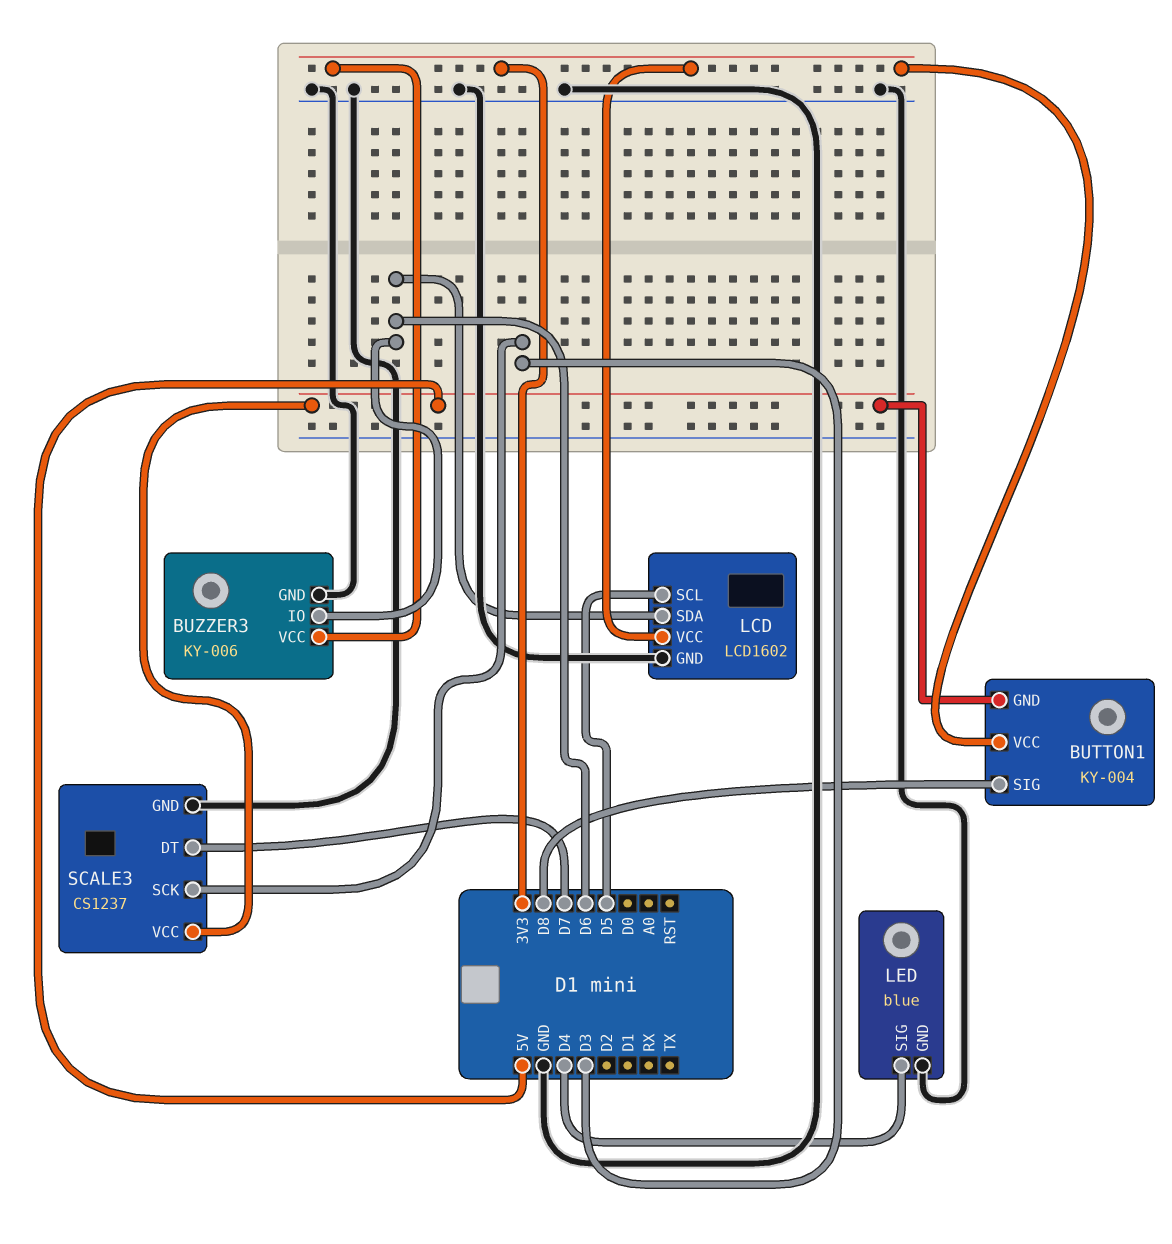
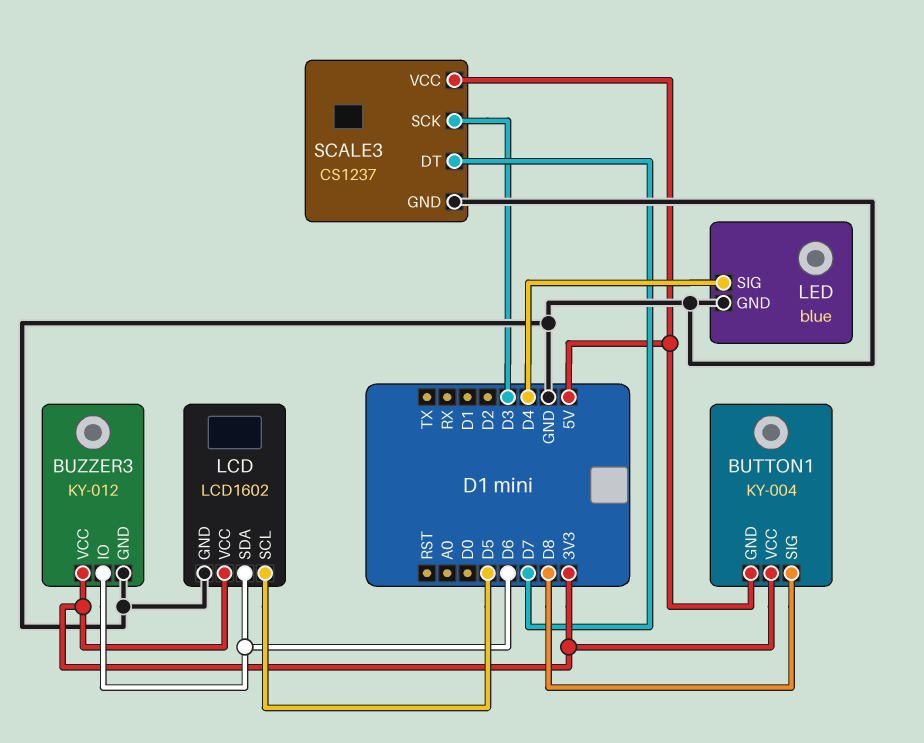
BUZZER3: KY-006 -> KY-012

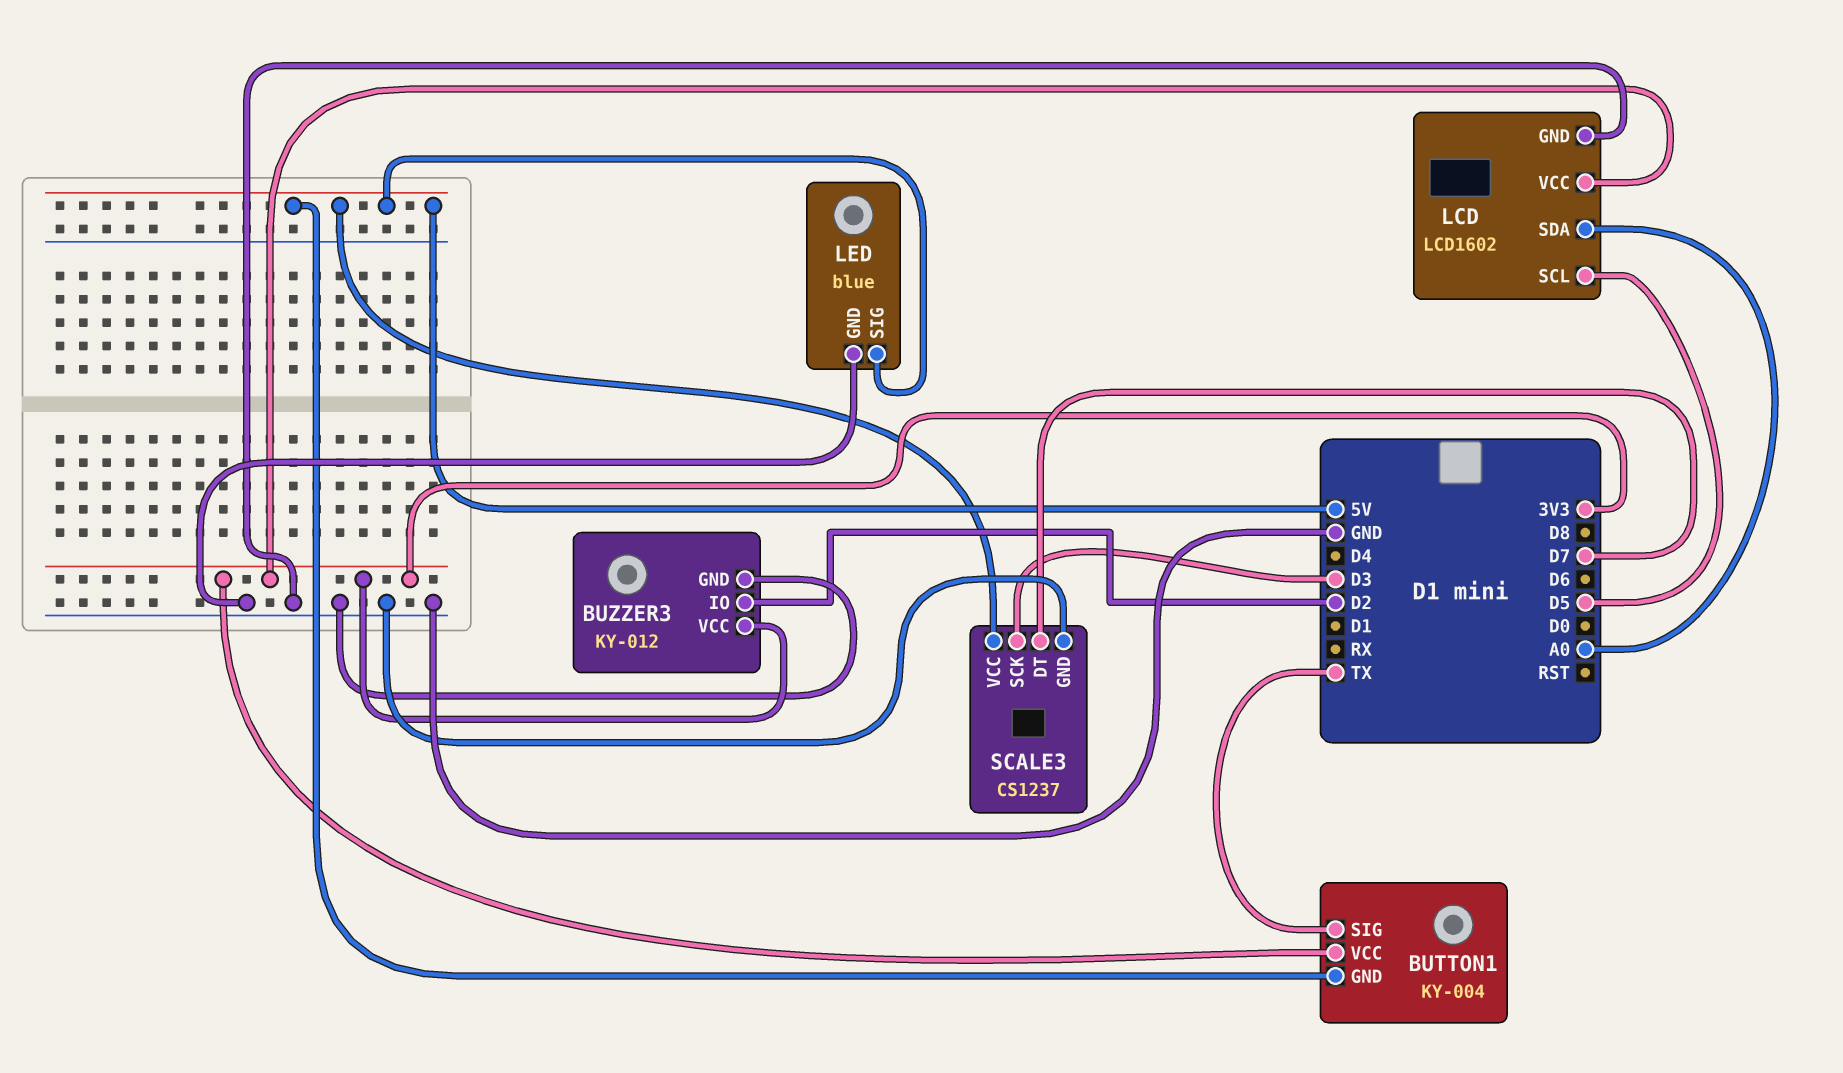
BUTTON1 pin SIG: D8 -> TX
BUZZER3 pin IO: D6 -> D2
LCD pin SDA: D6 -> A0
LED pin SIG: D4 -> 5V

